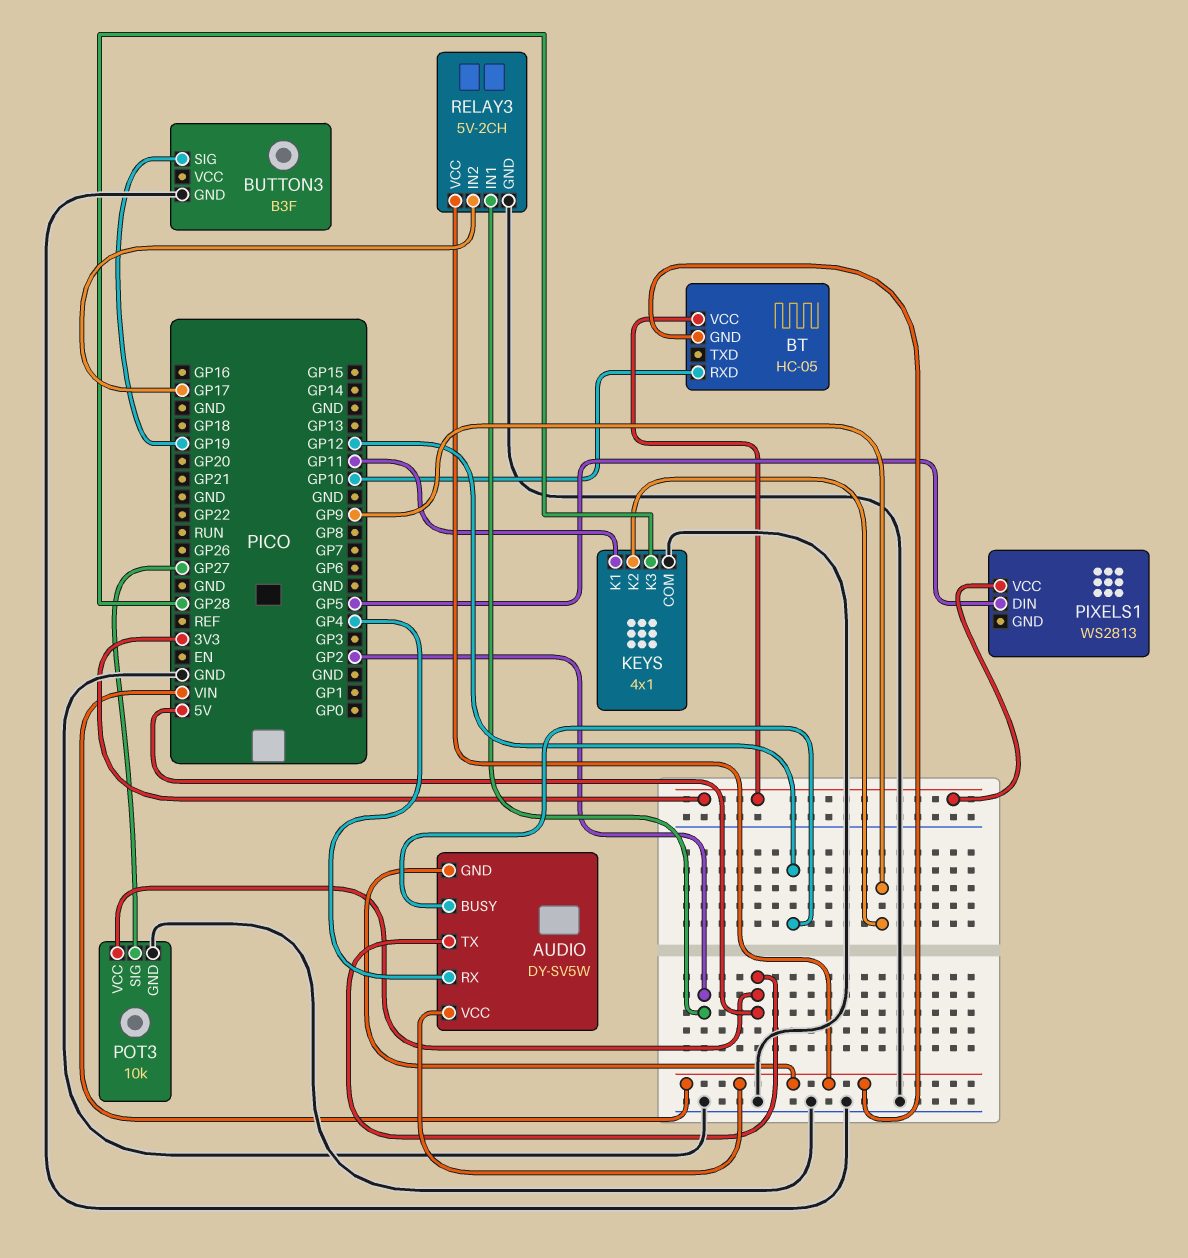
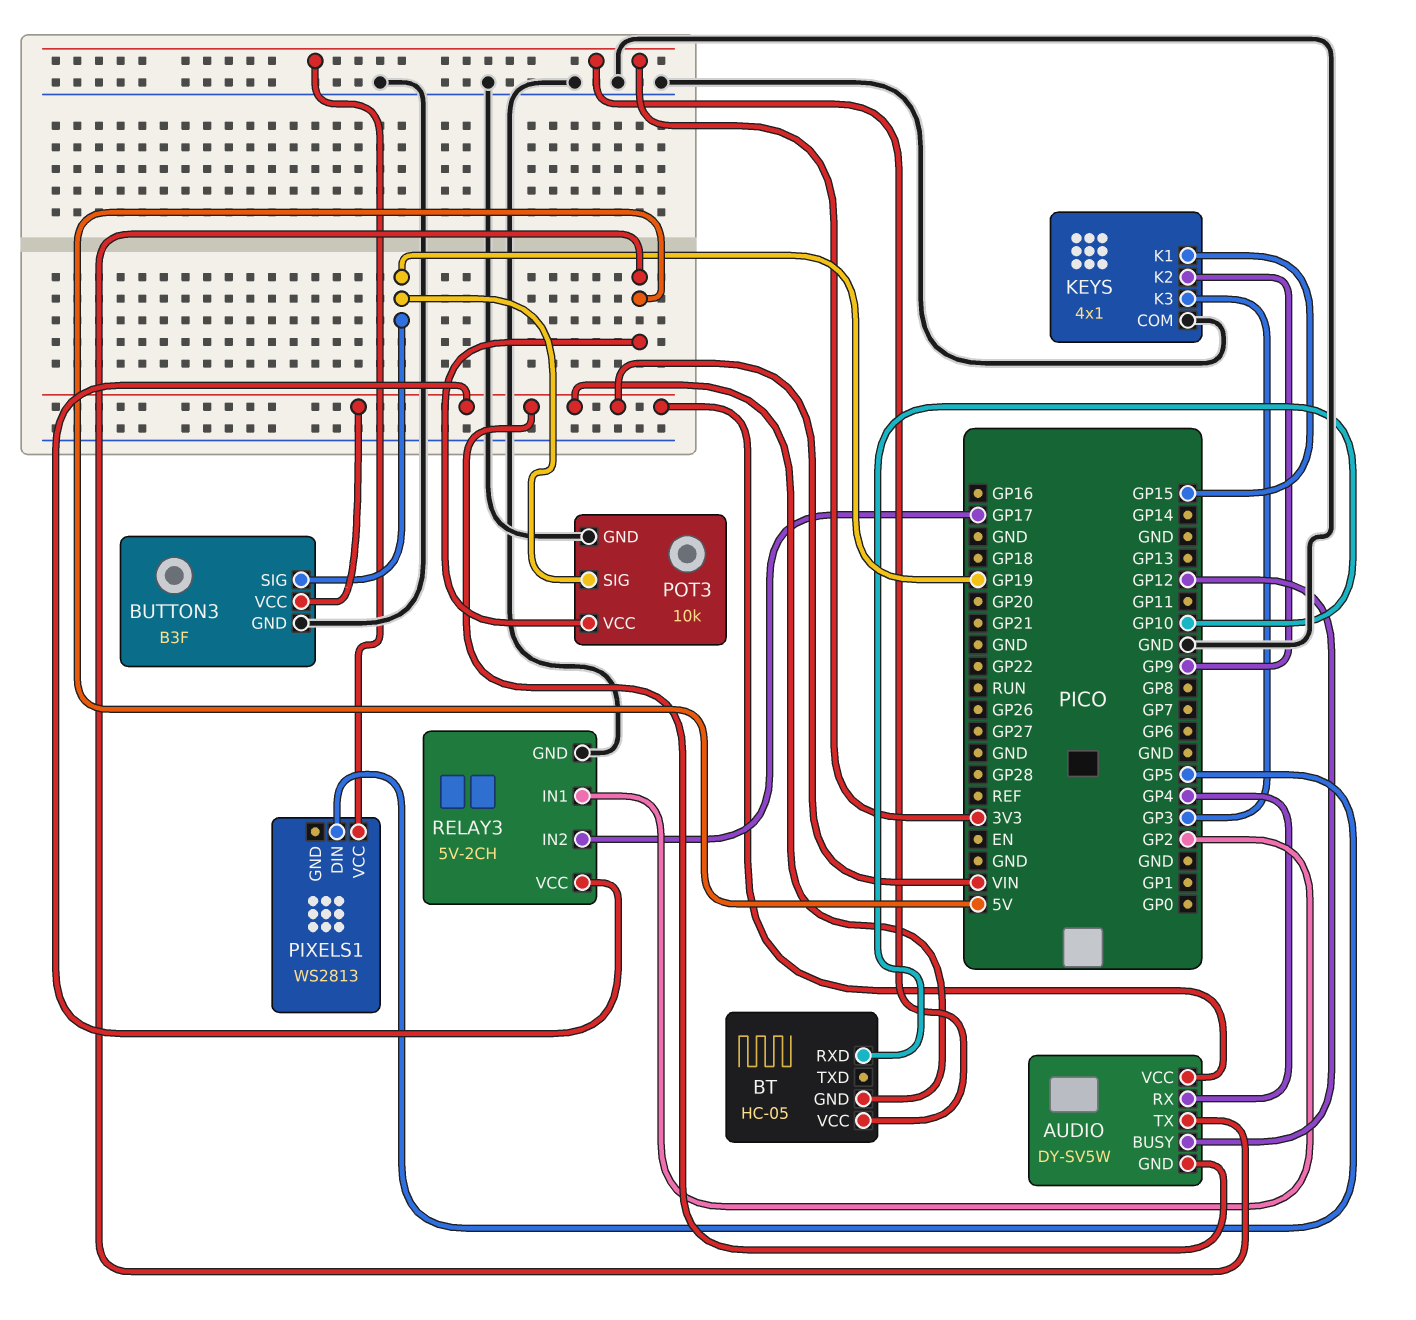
BUTTON3 pin VCC: none -> VIN
KEYS pin K1: GP11 -> GP15
KEYS pin K3: GP28 -> GP3
POT3 pin SIG: GP27 -> GP19

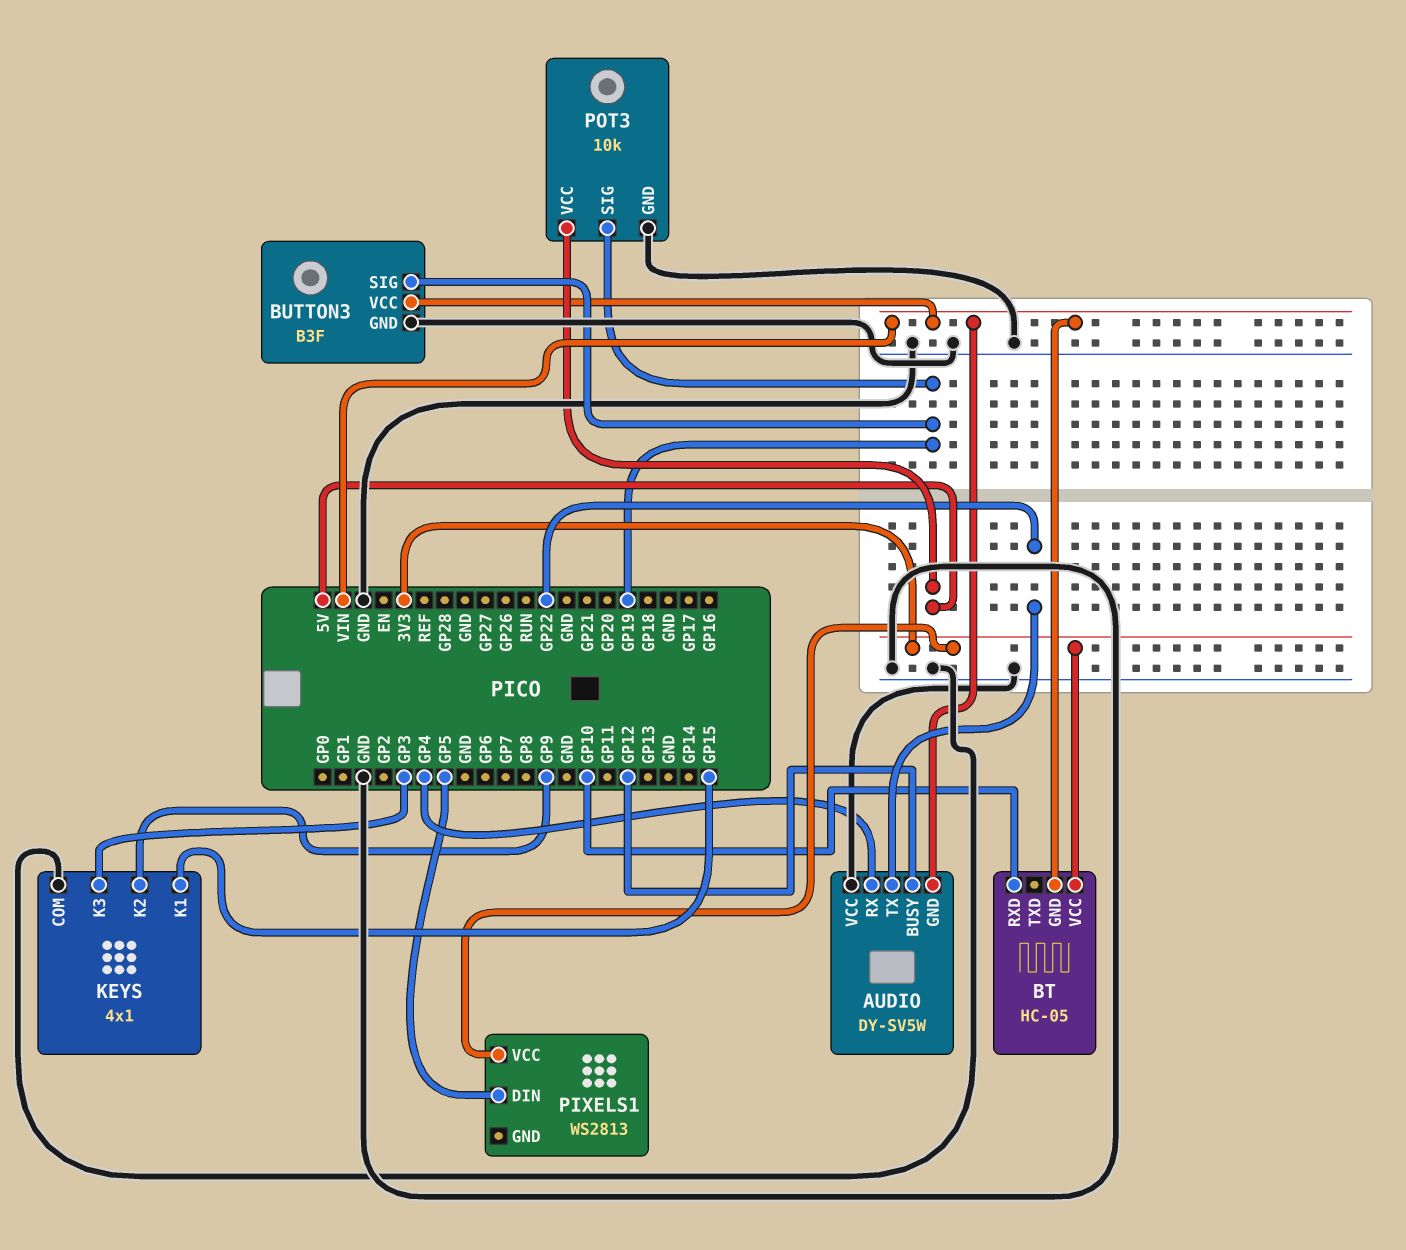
AUDIO pin TX: 5V -> GP22
AUDIO pin VCC: VIN -> GND
RELAY3: 5V-2CH -> none
RELAY3 pin GND: GND -> none
RELAY3 pin IN1: GP2 -> none
RELAY3 pin IN2: GP17 -> none
RELAY3 pin VCC: VIN -> none

